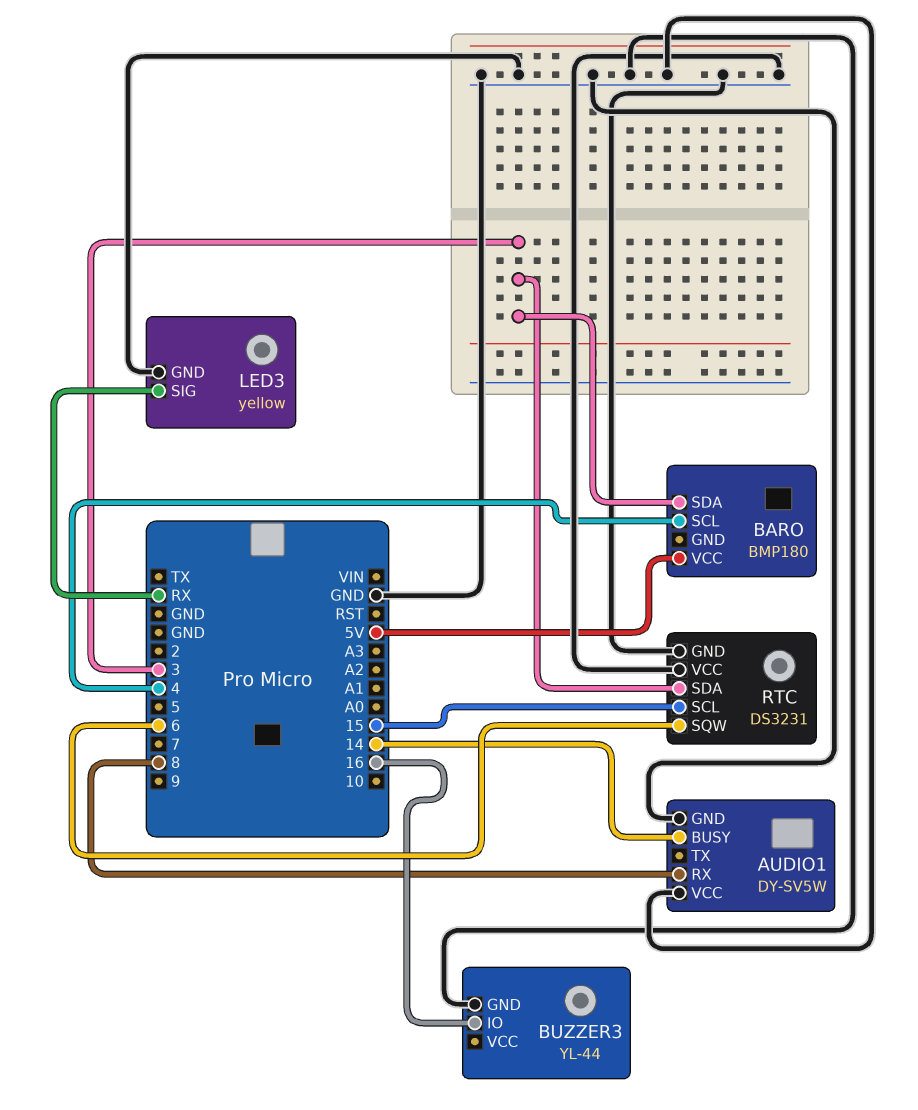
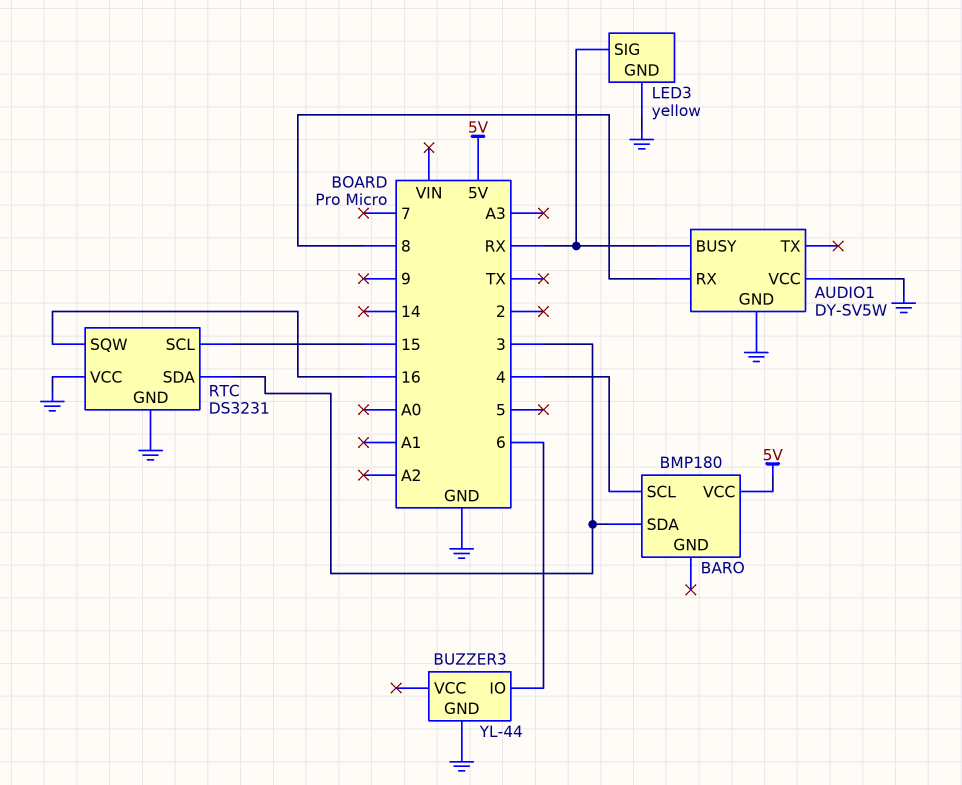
AUDIO1 pin BUSY: 14 -> RX
BUZZER3 pin IO: 16 -> 6
RTC pin SQW: 6 -> 16

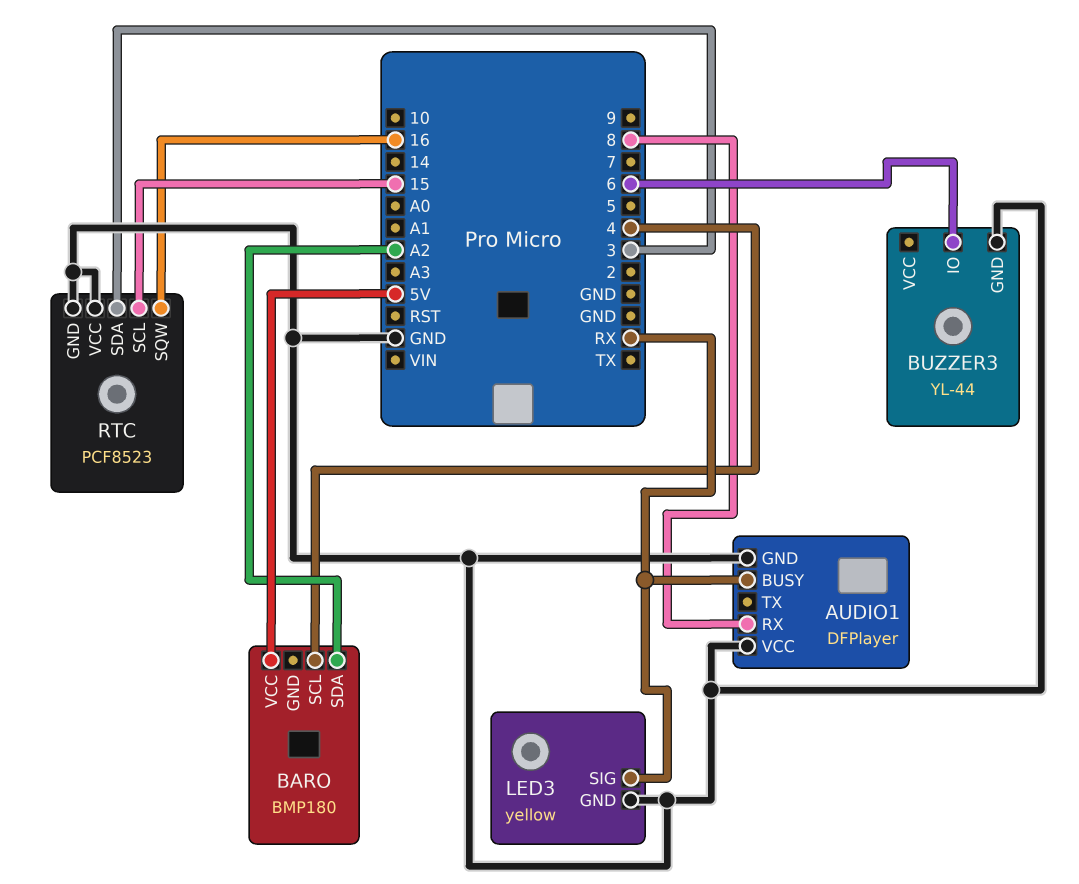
AUDIO1: DY-SV5W -> DFPlayer
BARO pin SDA: 3 -> A2
RTC: DS3231 -> PCF8523

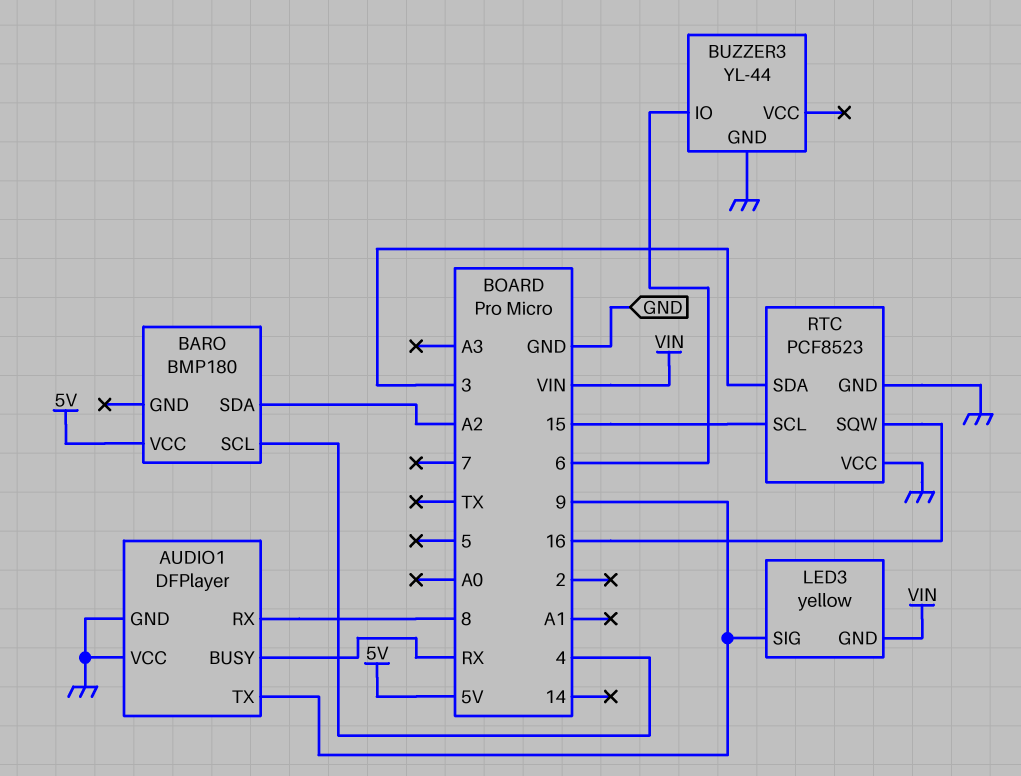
AUDIO1 pin TX: none -> 9
LED3 pin GND: GND -> VIN
LED3 pin SIG: RX -> 9

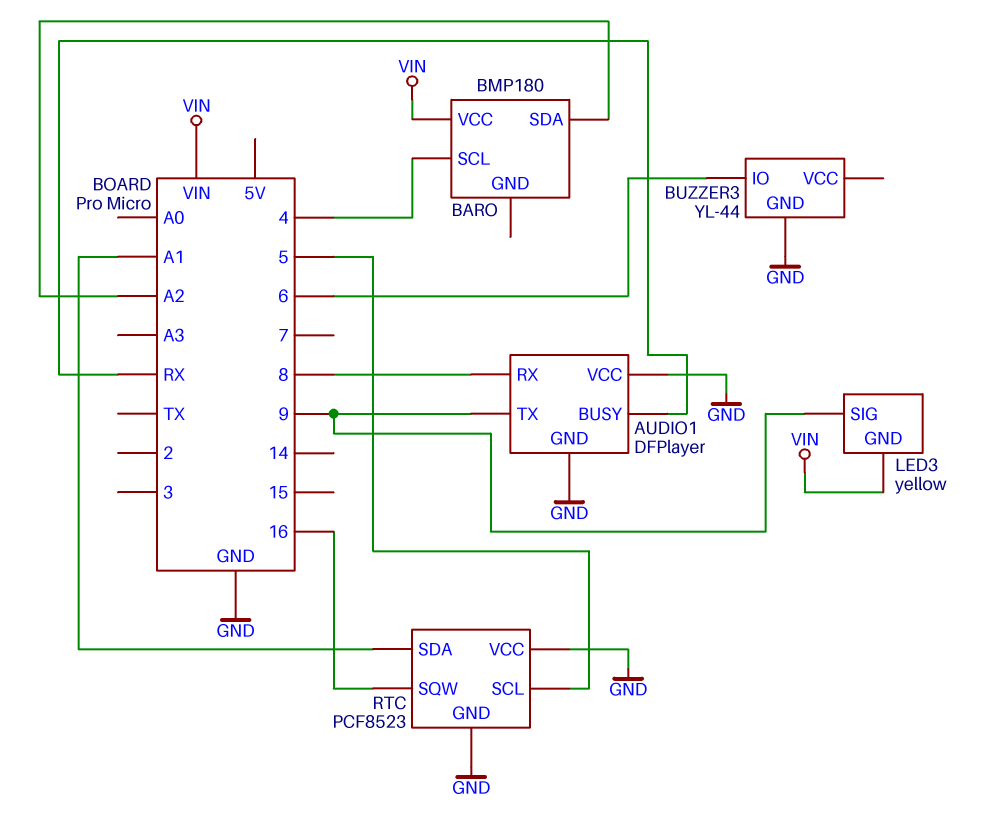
BARO pin VCC: 5V -> VIN
RTC pin SCL: 15 -> 5
RTC pin SDA: 3 -> A1

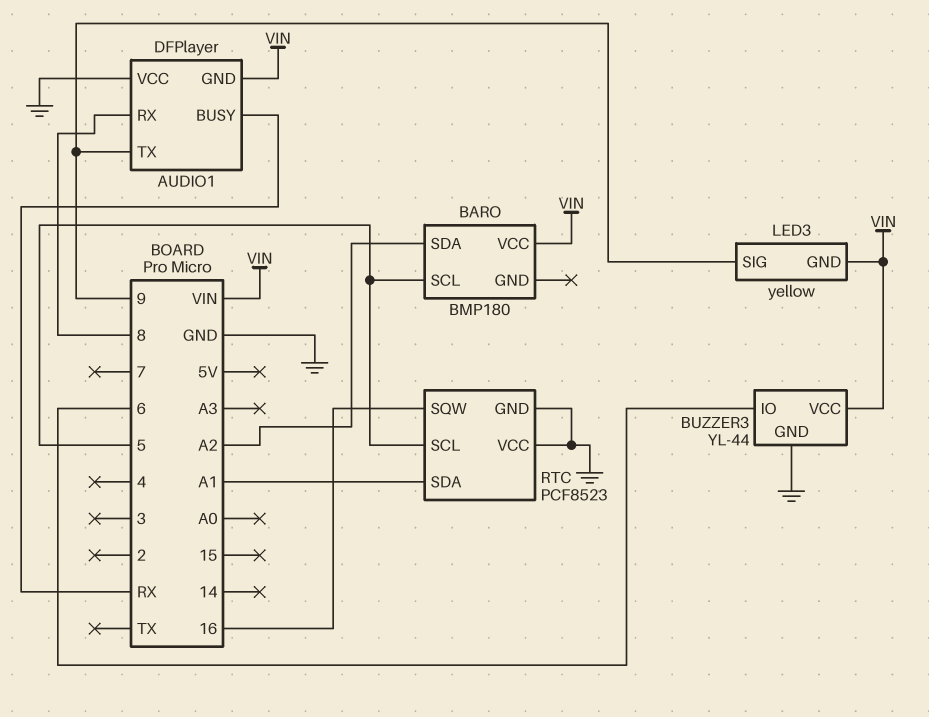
AUDIO1 pin GND: GND -> VIN
BARO pin SCL: 4 -> 5
BUZZER3 pin VCC: none -> VIN

